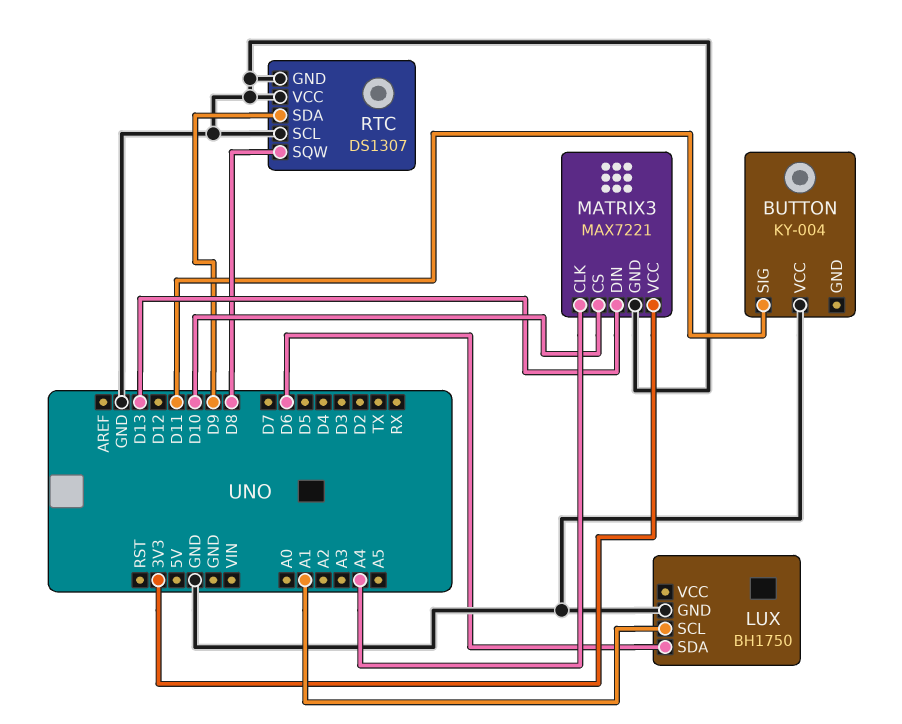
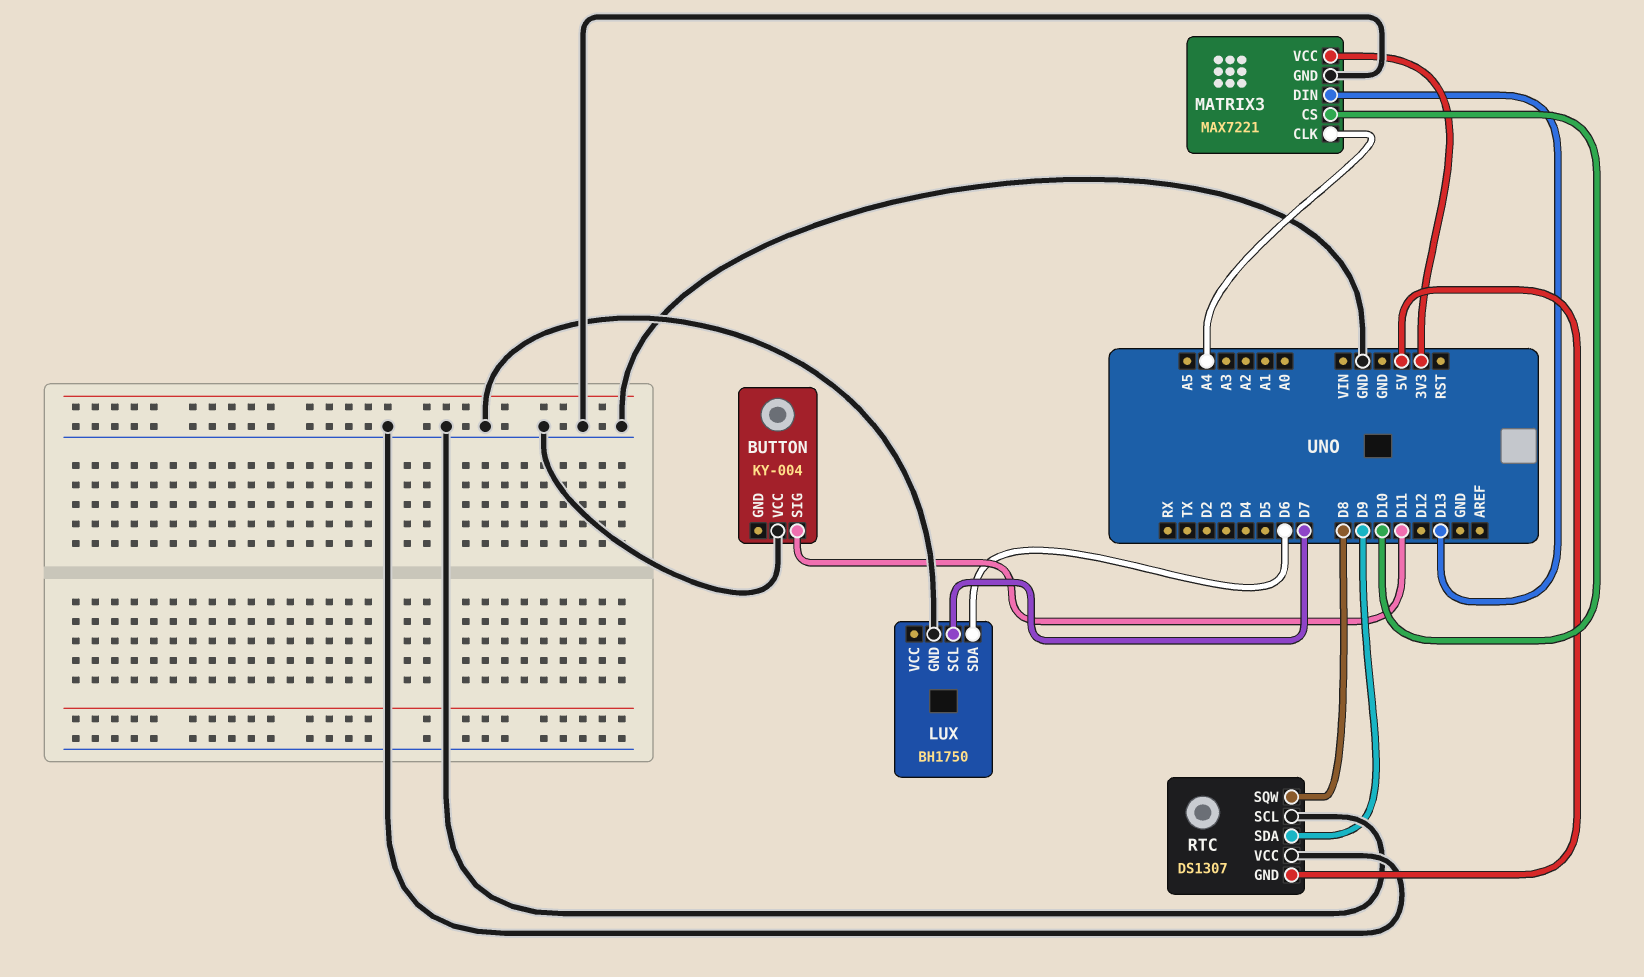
LUX pin SCL: A1 -> D7
RTC pin GND: GND -> 5V

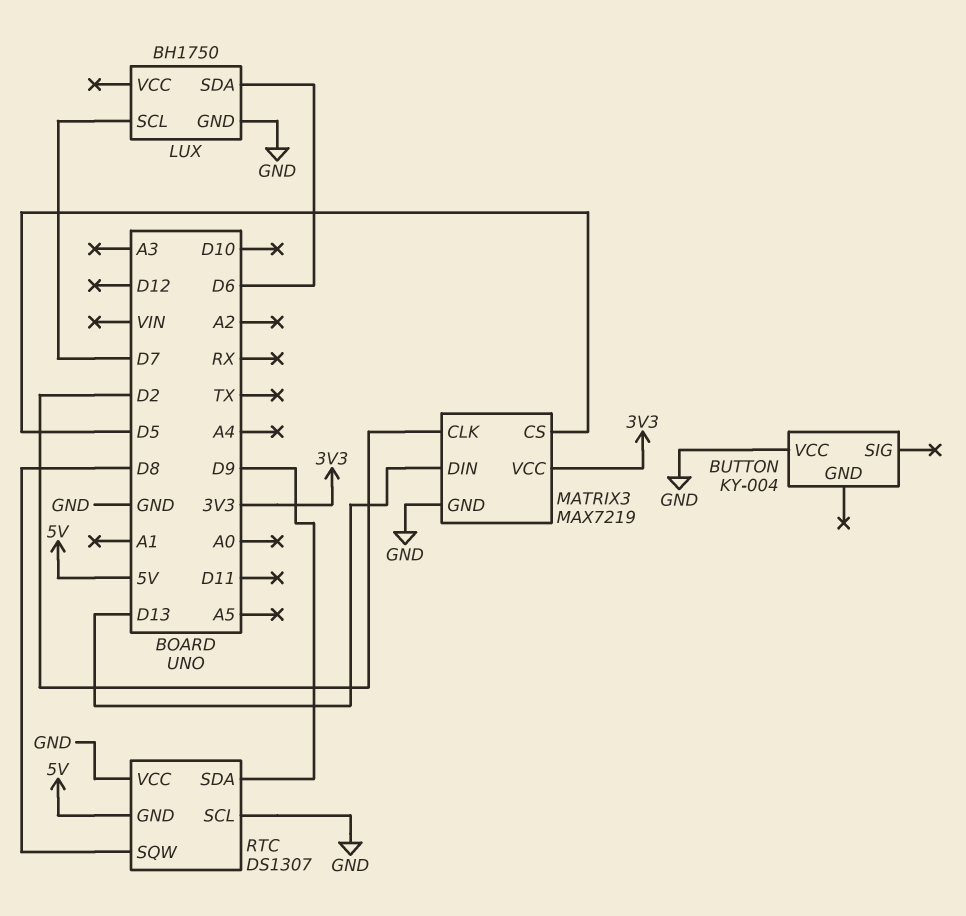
BUTTON pin SIG: D11 -> none
MATRIX3: MAX7221 -> MAX7219
MATRIX3 pin CLK: A4 -> D2
MATRIX3 pin CS: D10 -> D5

